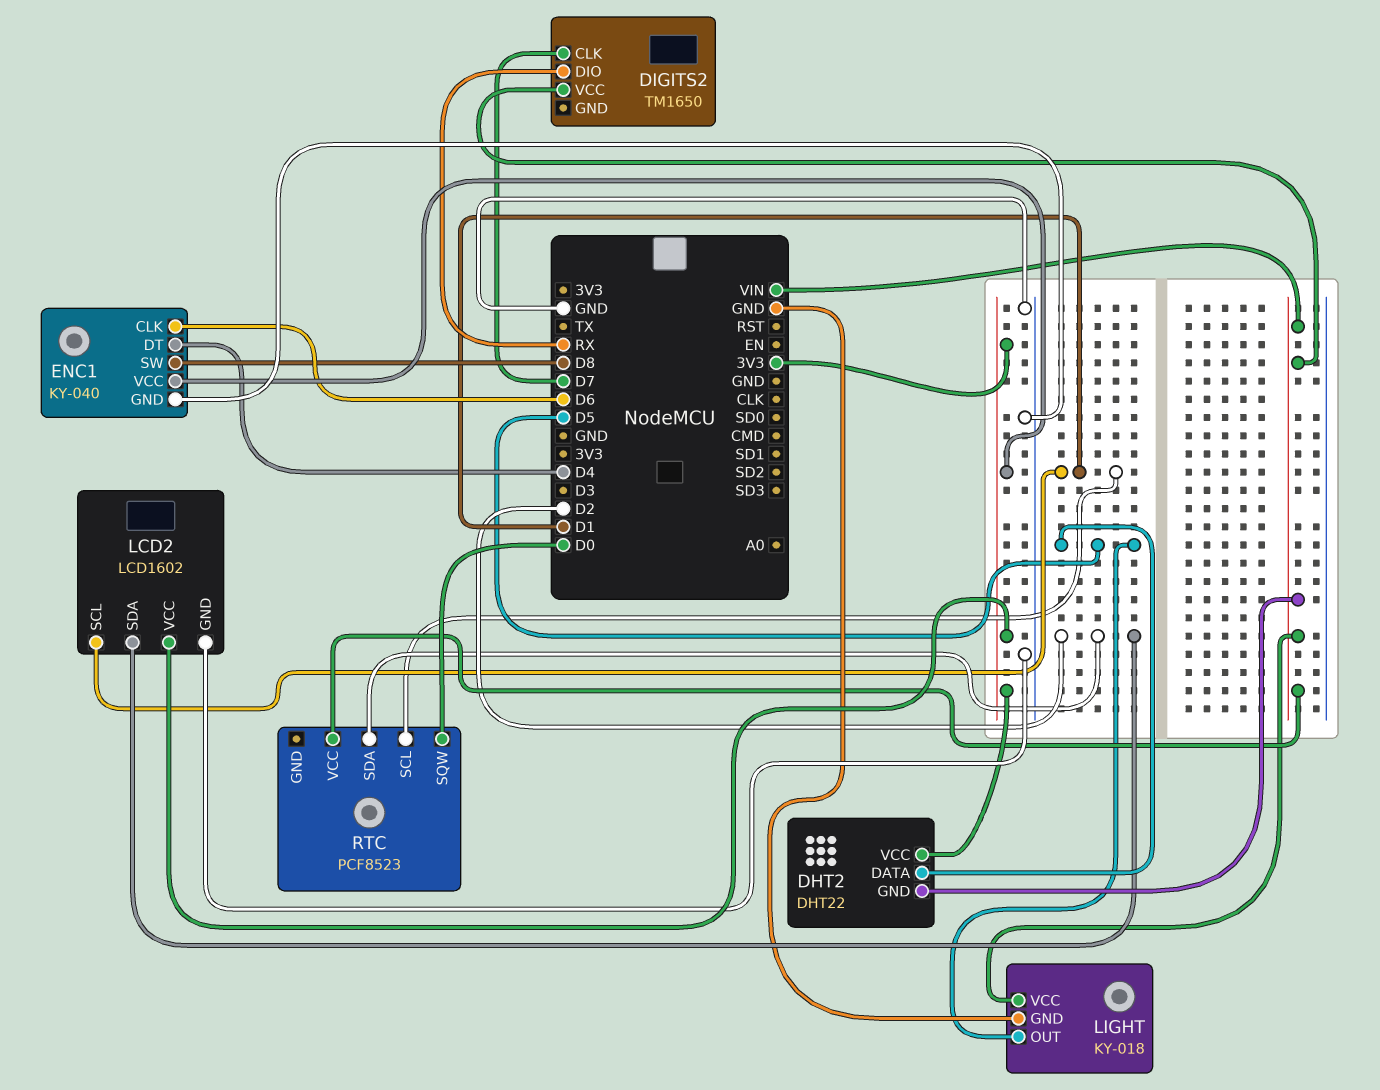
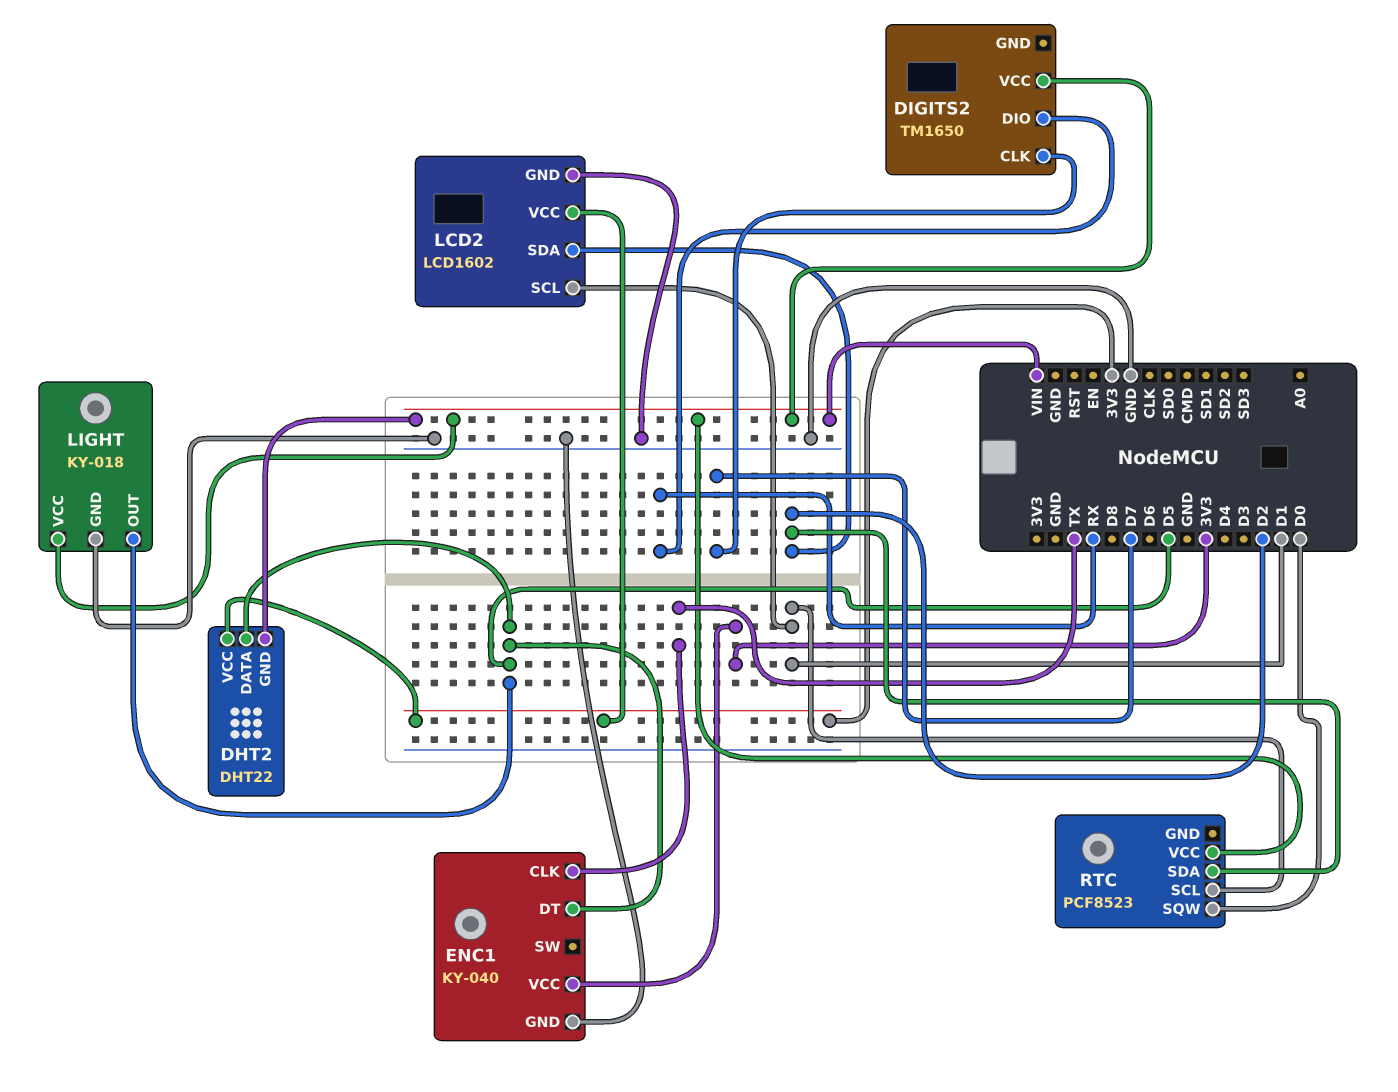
ENC1 pin CLK: D6 -> TX
ENC1 pin DT: D4 -> D5
ENC1 pin SW: D8 -> none

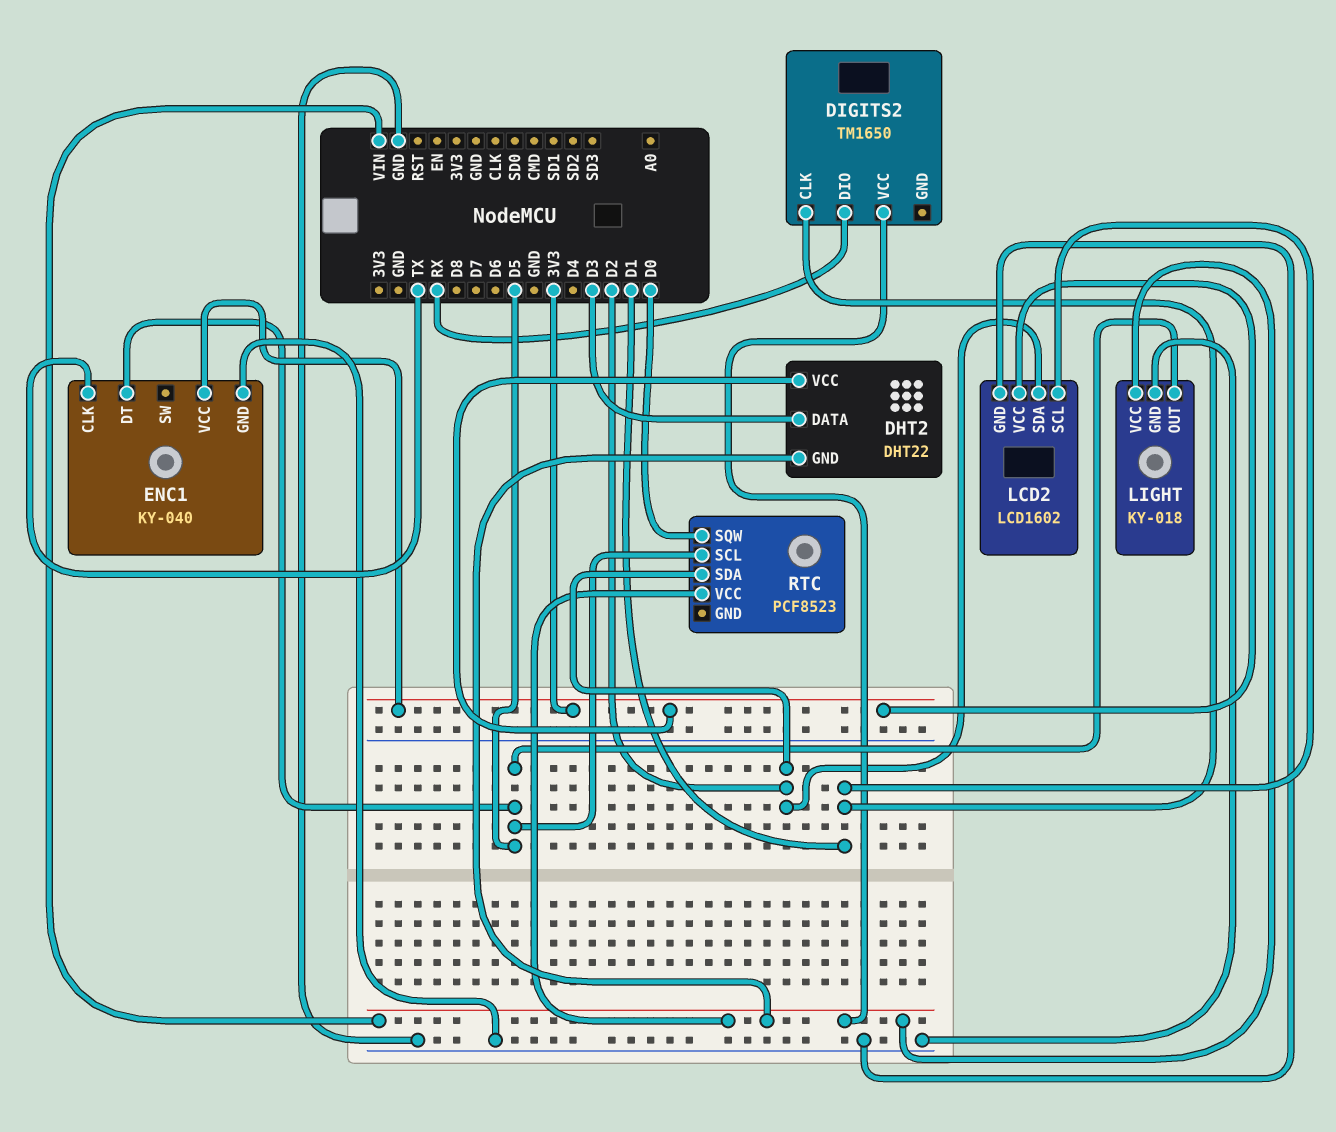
DHT2 pin DATA: D5 -> D3
DIGITS2 pin CLK: D7 -> D1
RTC pin SCL: D1 -> D5

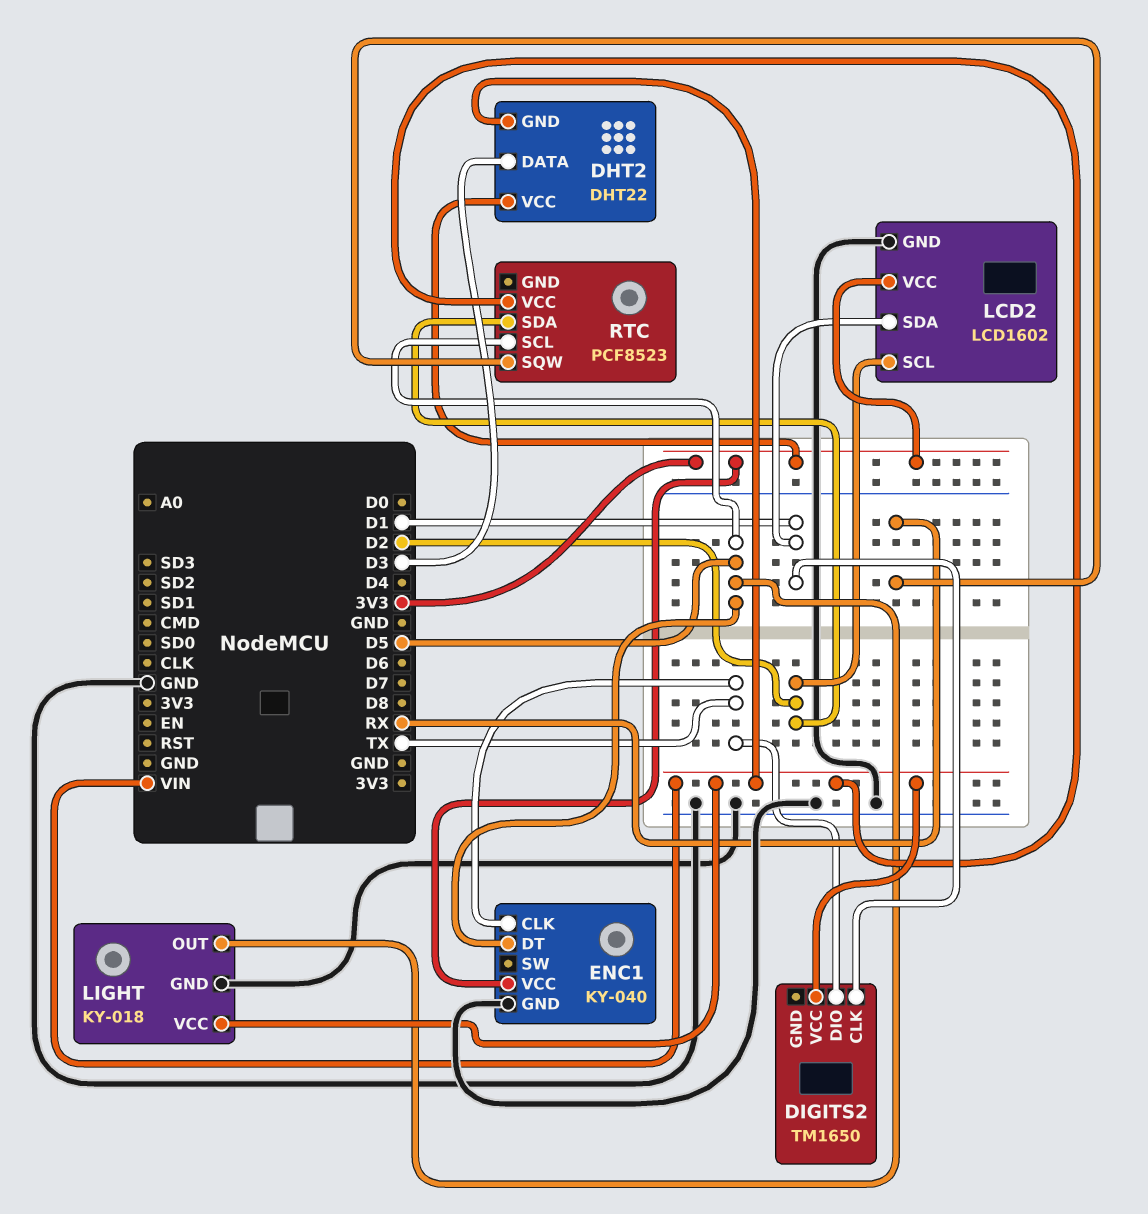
DIGITS2 pin DIO: RX -> TX
LCD2 pin SCL: D1 -> D2
LCD2 pin SDA: D2 -> D1
RTC pin SQW: D0 -> RX

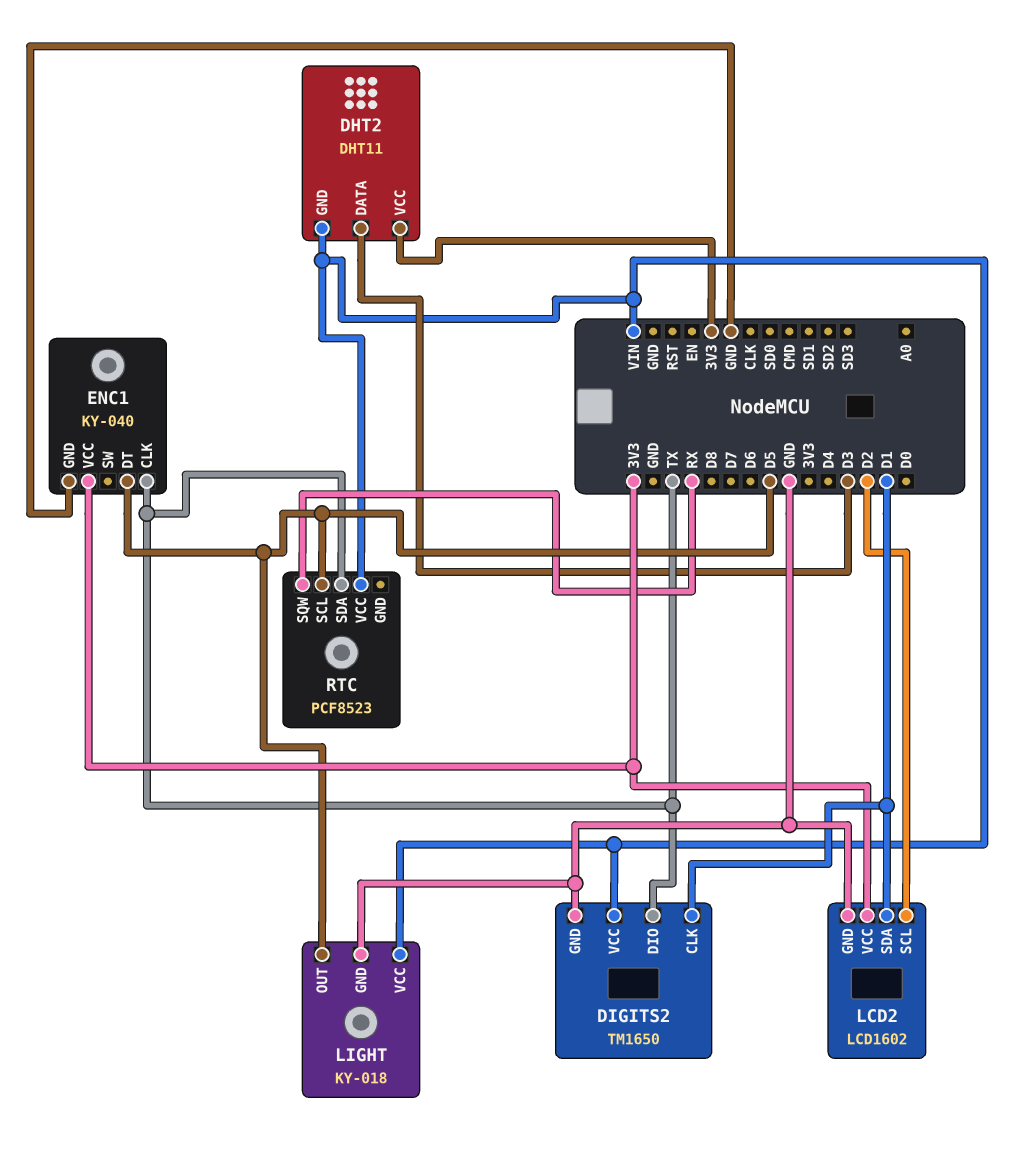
DHT2: DHT22 -> DHT11
DIGITS2 pin GND: none -> GND
RTC pin SDA: D2 -> TX

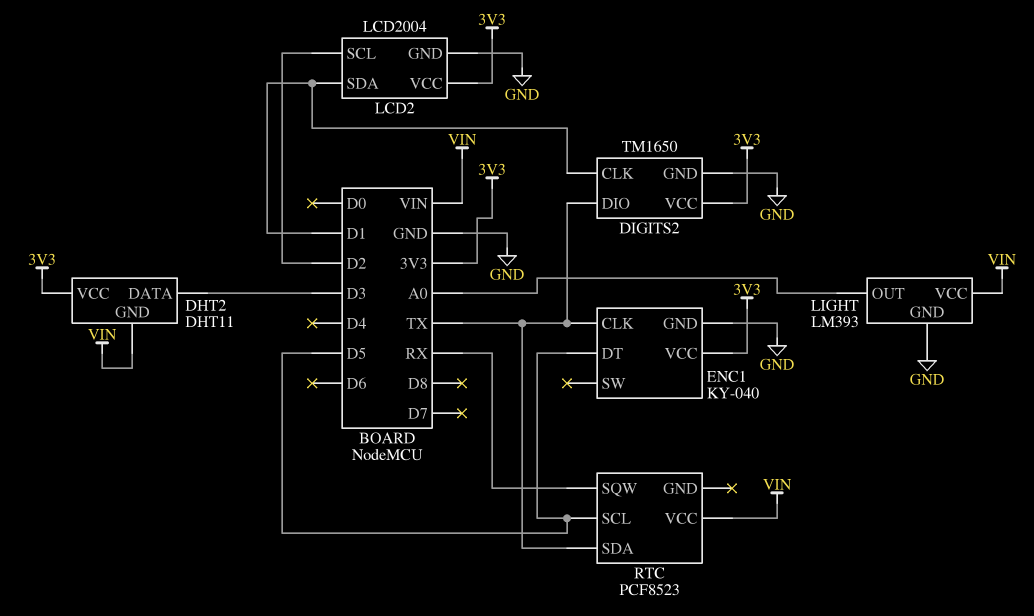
DIGITS2 pin VCC: VIN -> 3V3
LCD2: LCD1602 -> LCD2004
LIGHT: KY-018 -> LM393
LIGHT pin OUT: D5 -> A0

